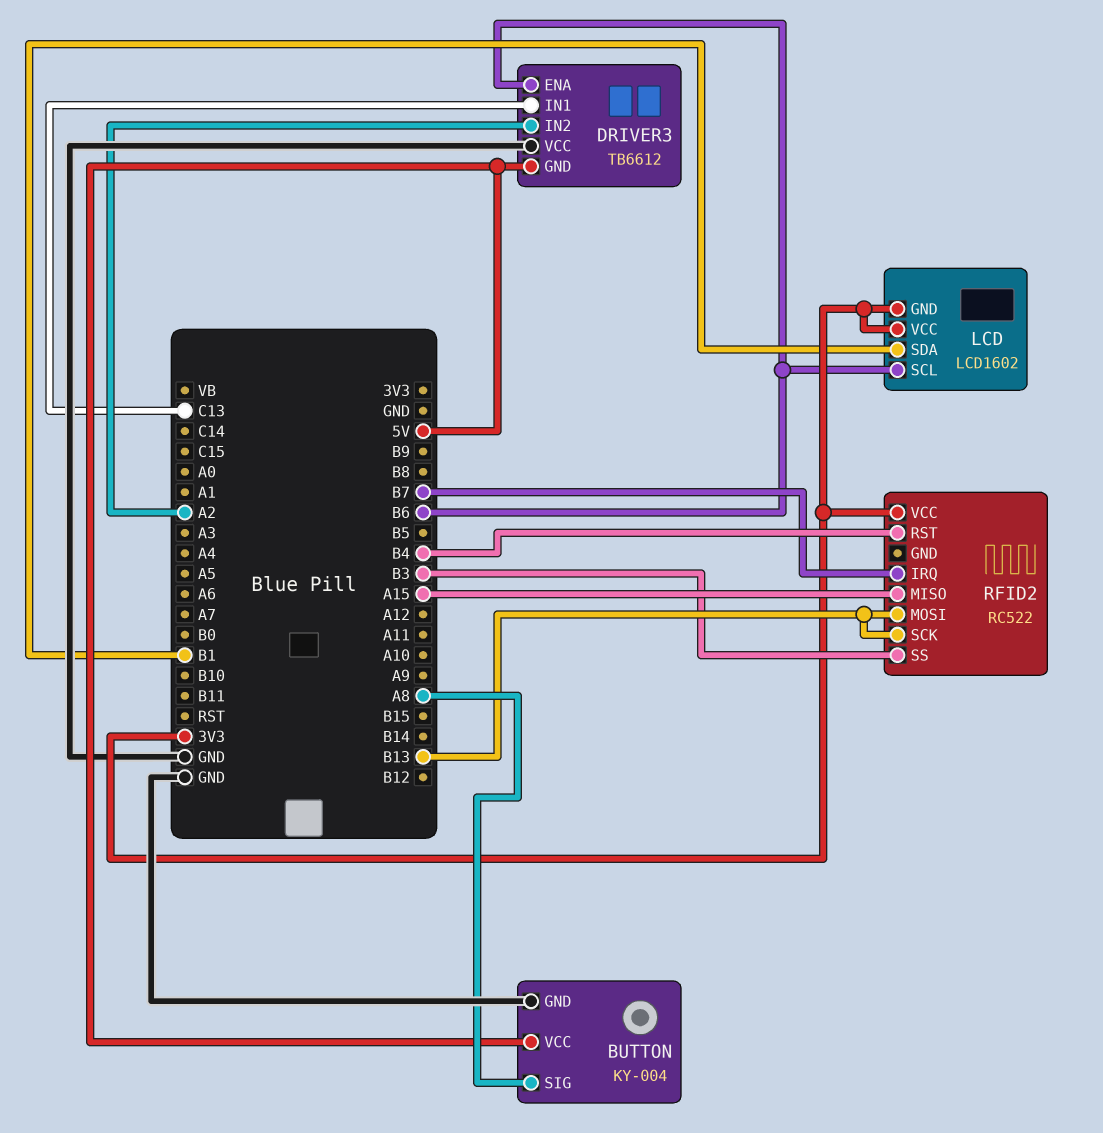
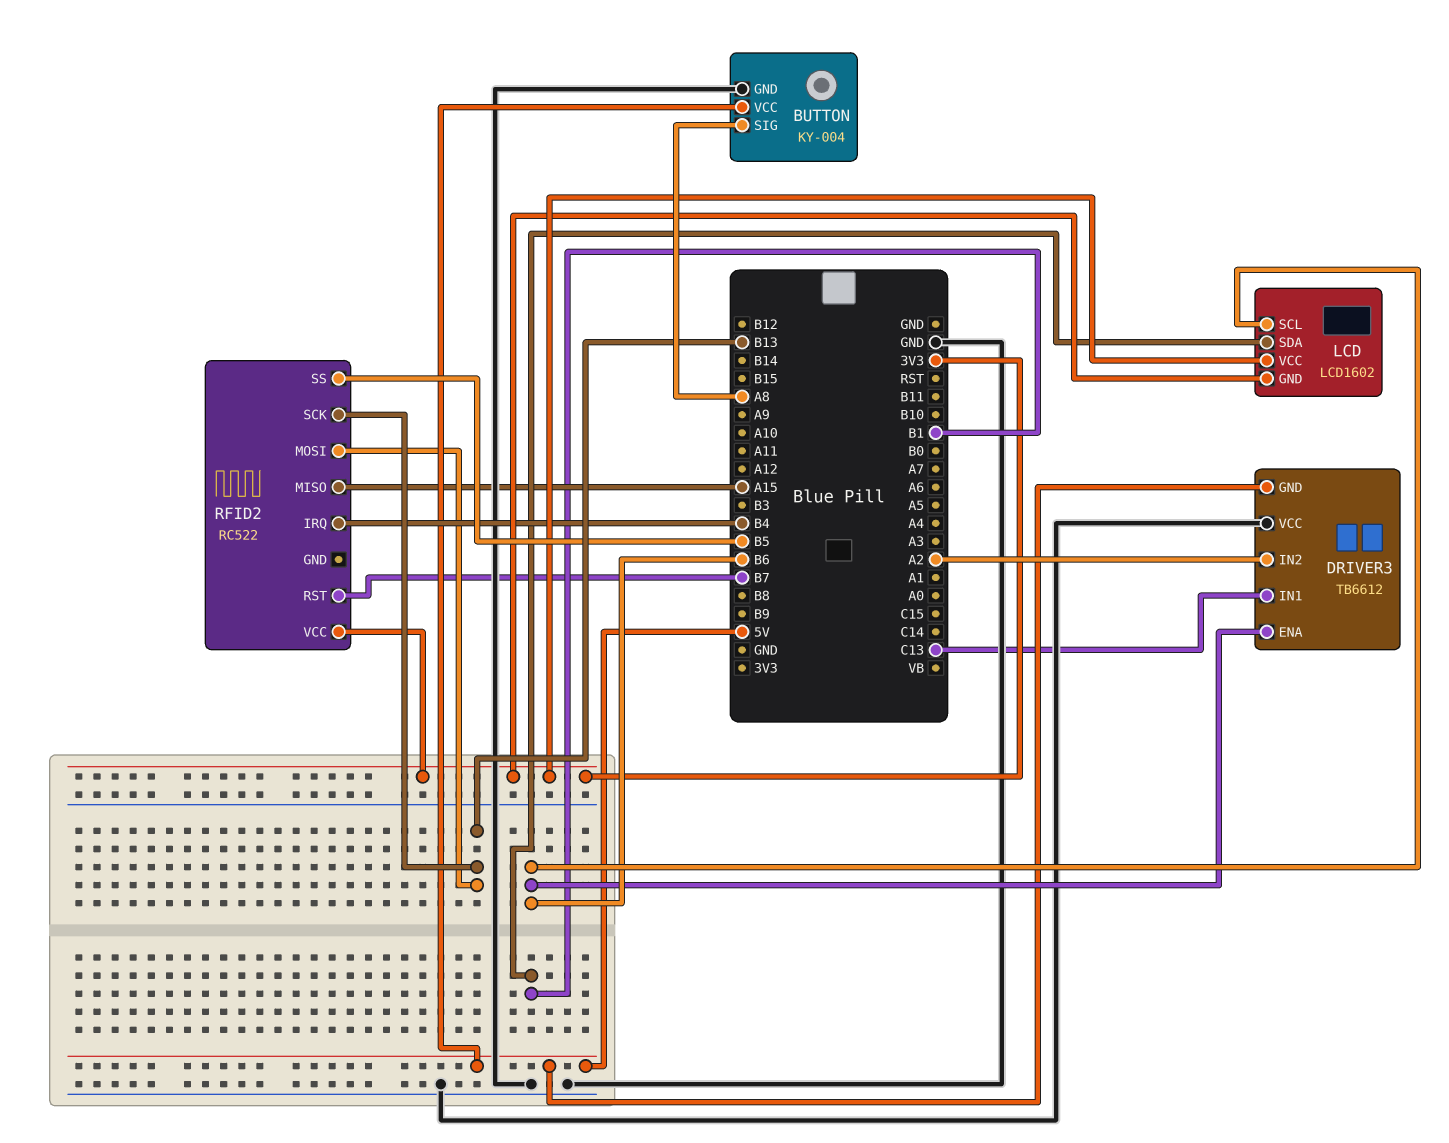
RFID2 pin IRQ: B7 -> B4
RFID2 pin RST: B4 -> B7
RFID2 pin SS: B3 -> B5

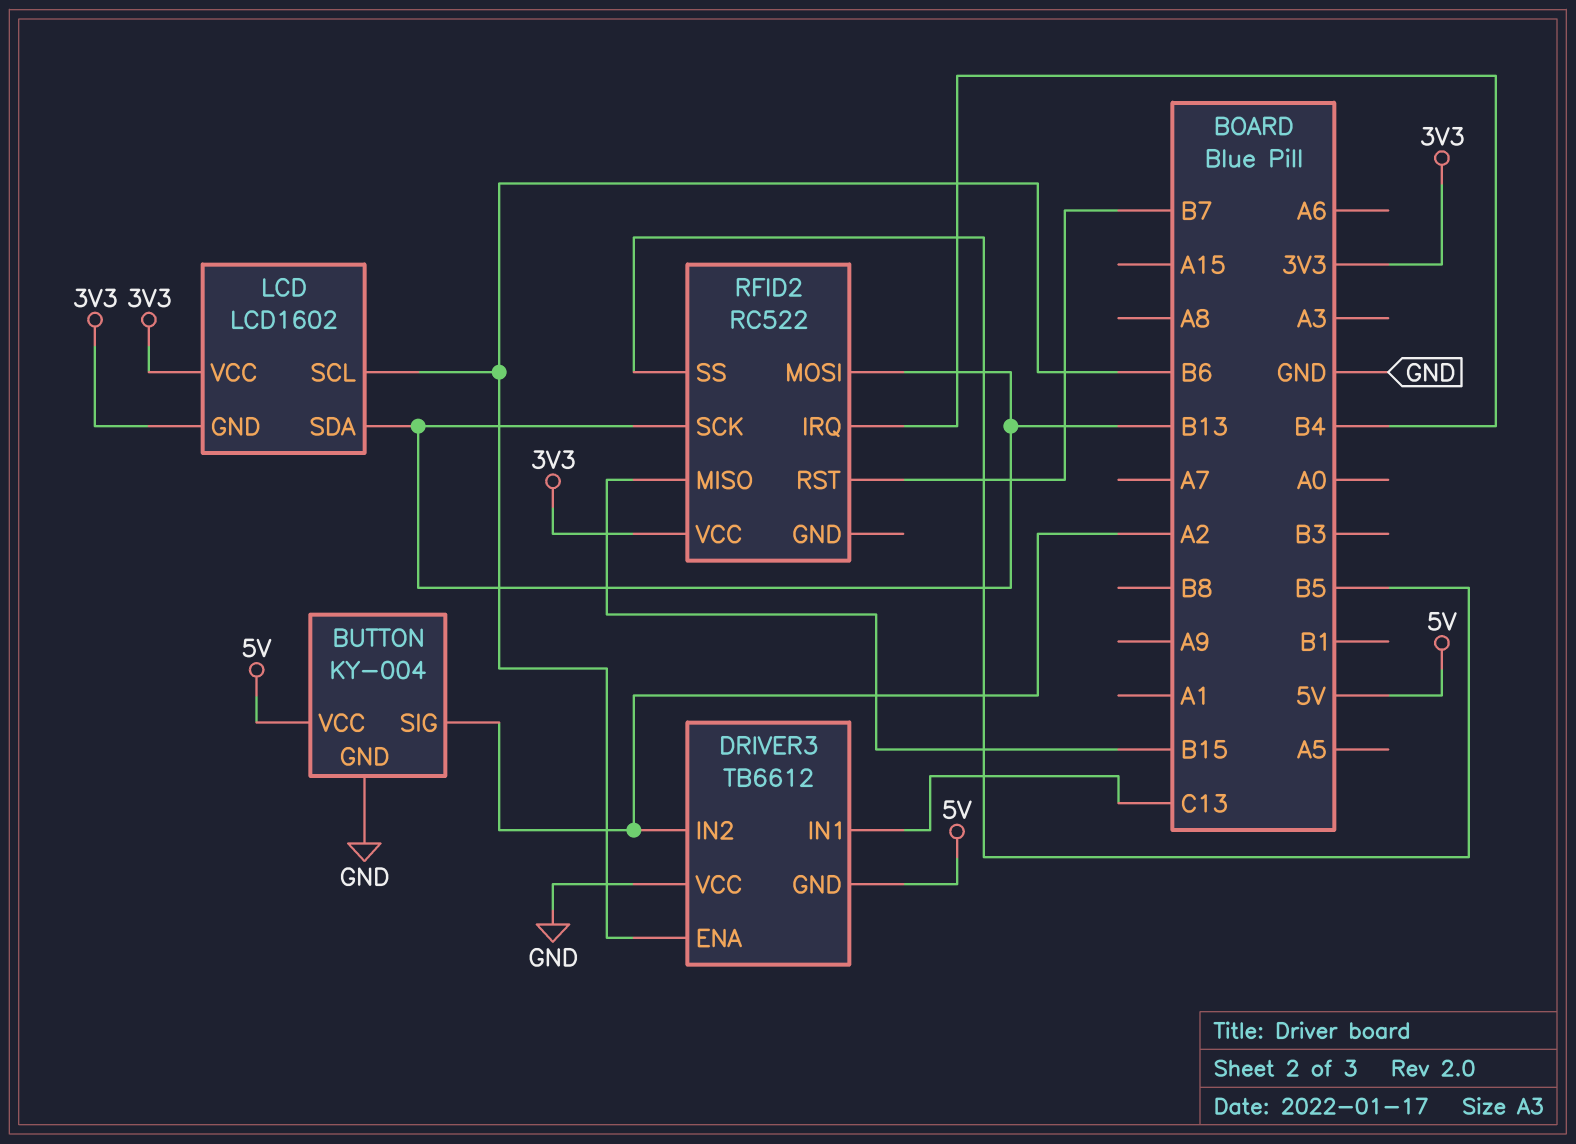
BUTTON pin SIG: A8 -> A2
LCD pin SDA: B1 -> B13
RFID2 pin MISO: A15 -> B15

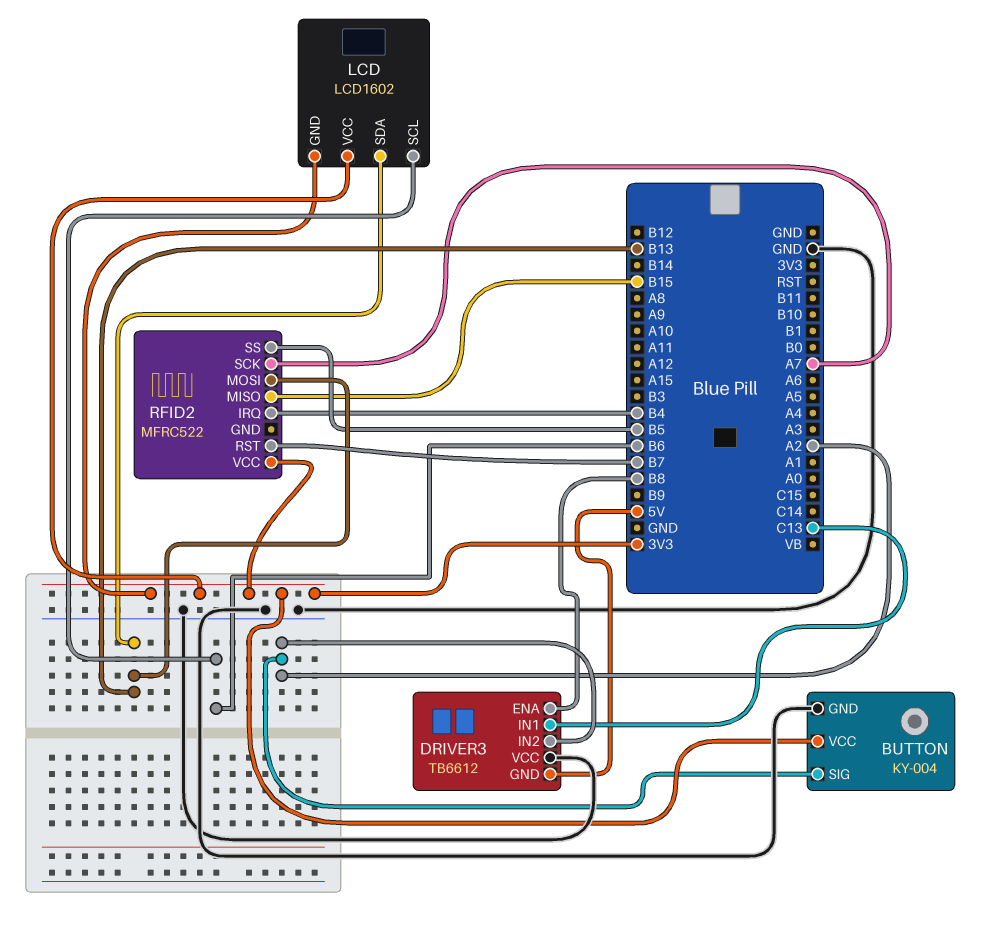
BUTTON pin VCC: 5V -> 3V3
DRIVER3 pin ENA: B6 -> B8
RFID2: RC522 -> MFRC522
RFID2 pin SCK: B13 -> A7

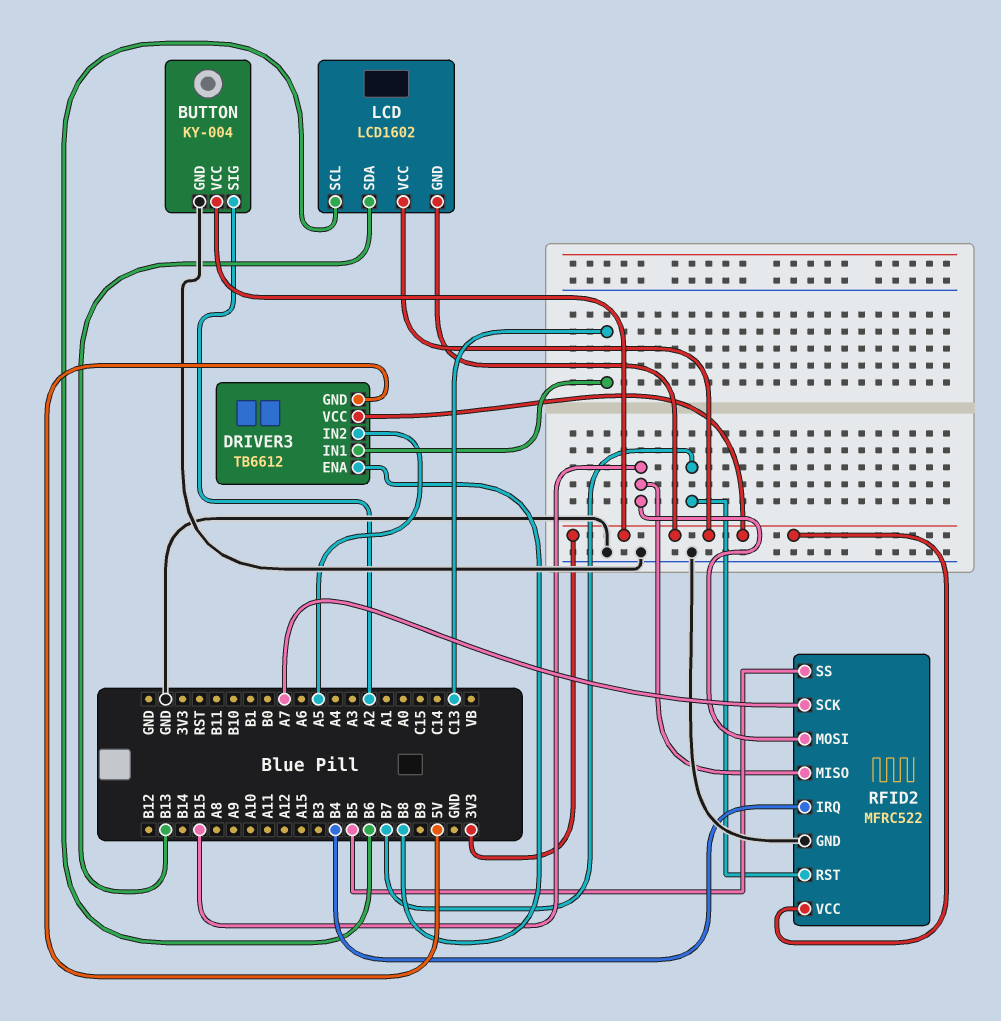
DRIVER3 pin IN2: A2 -> A5
DRIVER3 pin VCC: GND -> 3V3
RFID2 pin GND: none -> GND
RFID2 pin MOSI: B13 -> B15

